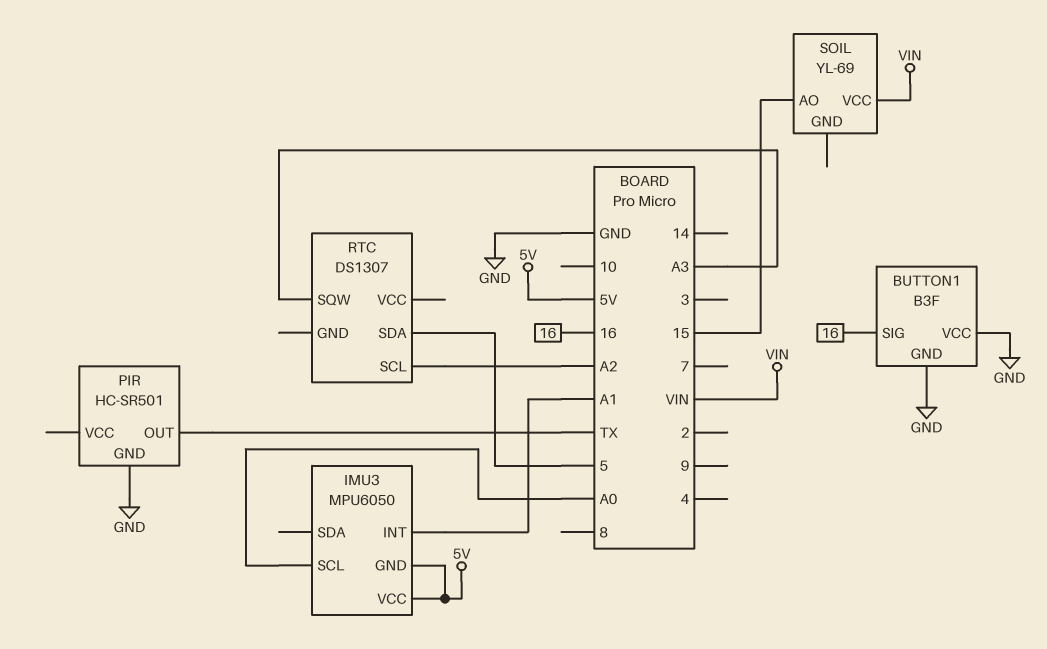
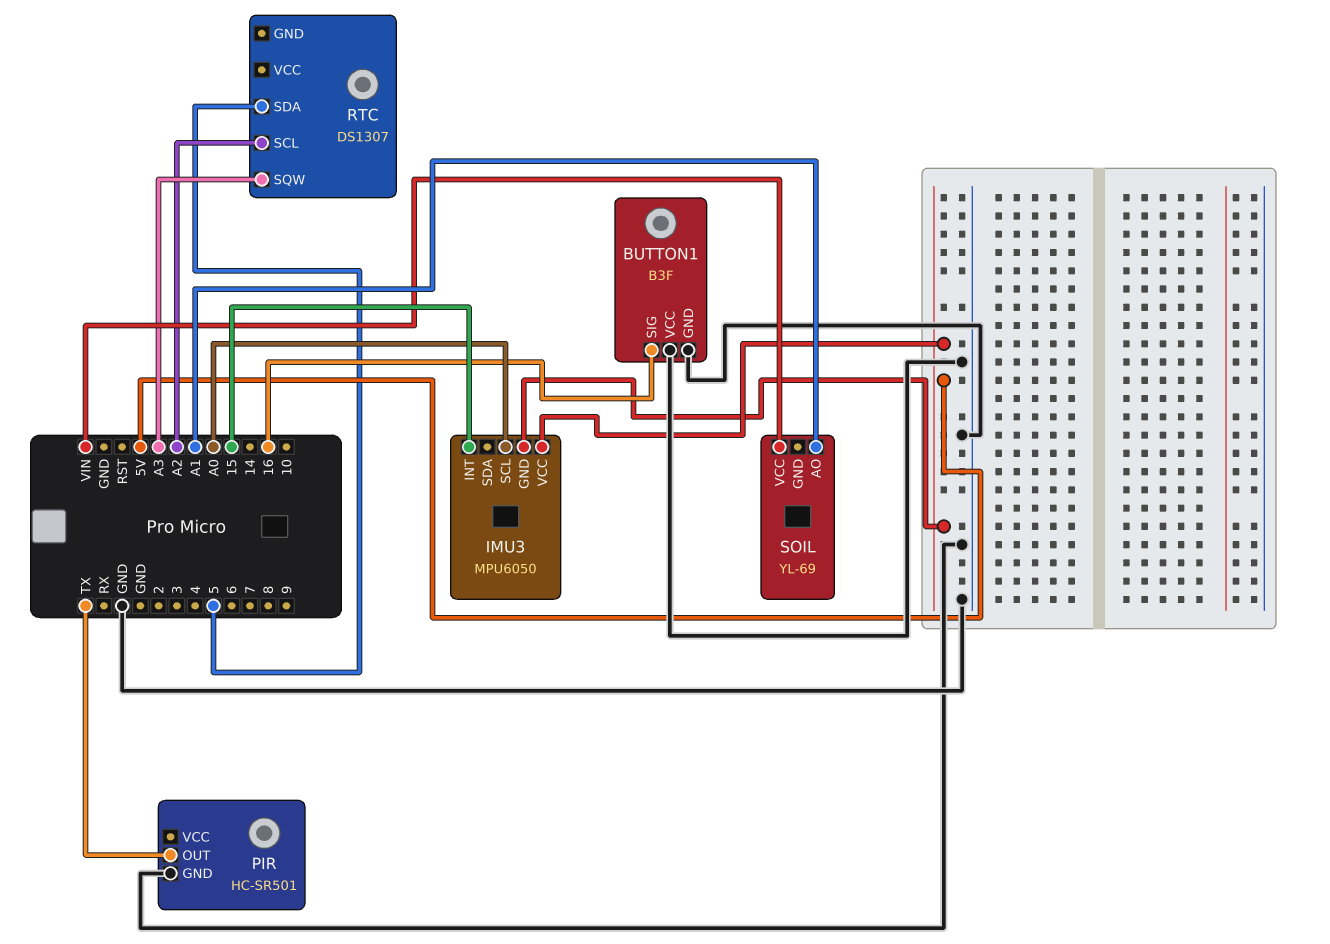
IMU3 pin INT: A1 -> 15
SOIL pin AO: 15 -> A1

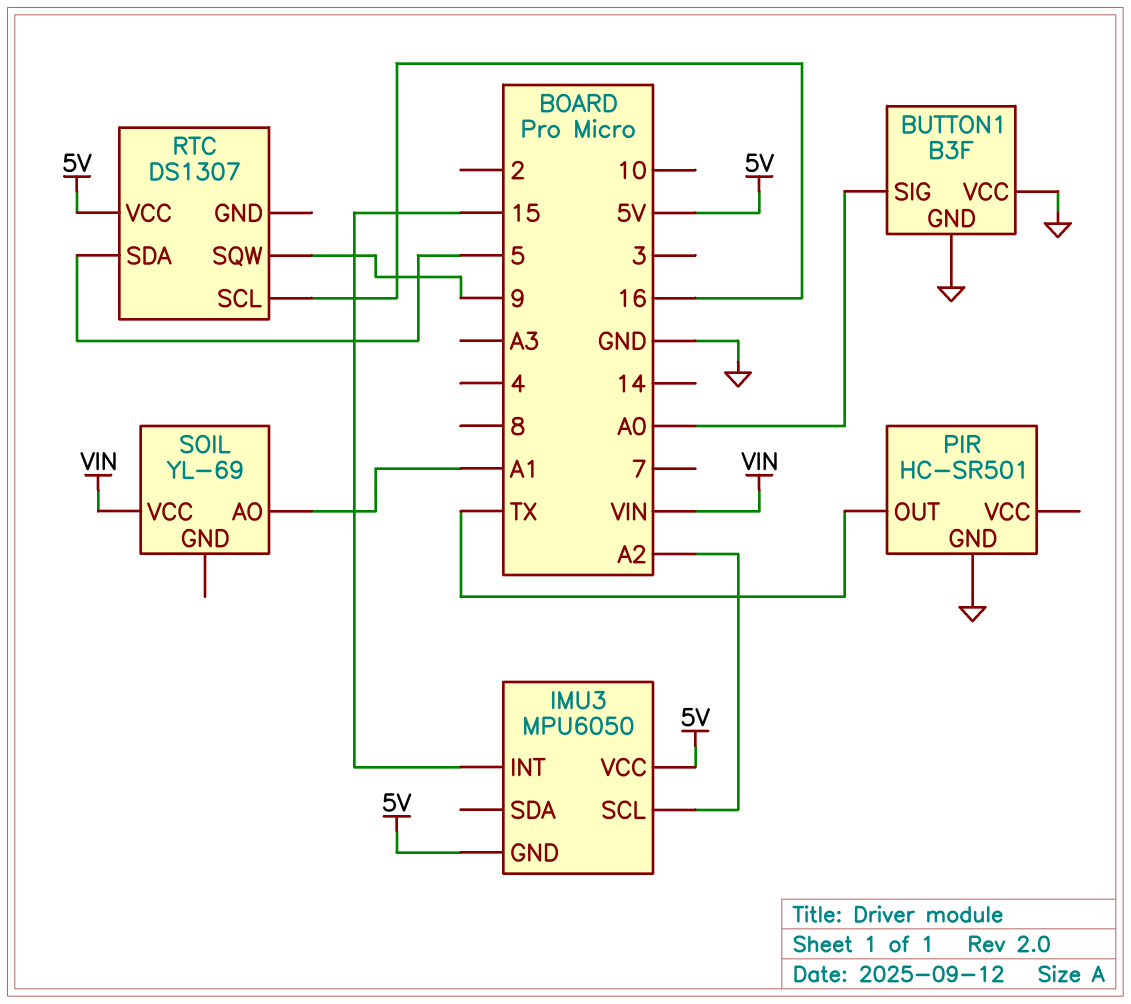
BUTTON1 pin SIG: 16 -> A0
IMU3 pin SCL: A0 -> A2
RTC pin SCL: A2 -> 16
RTC pin SQW: A3 -> 9
RTC pin VCC: none -> 5V

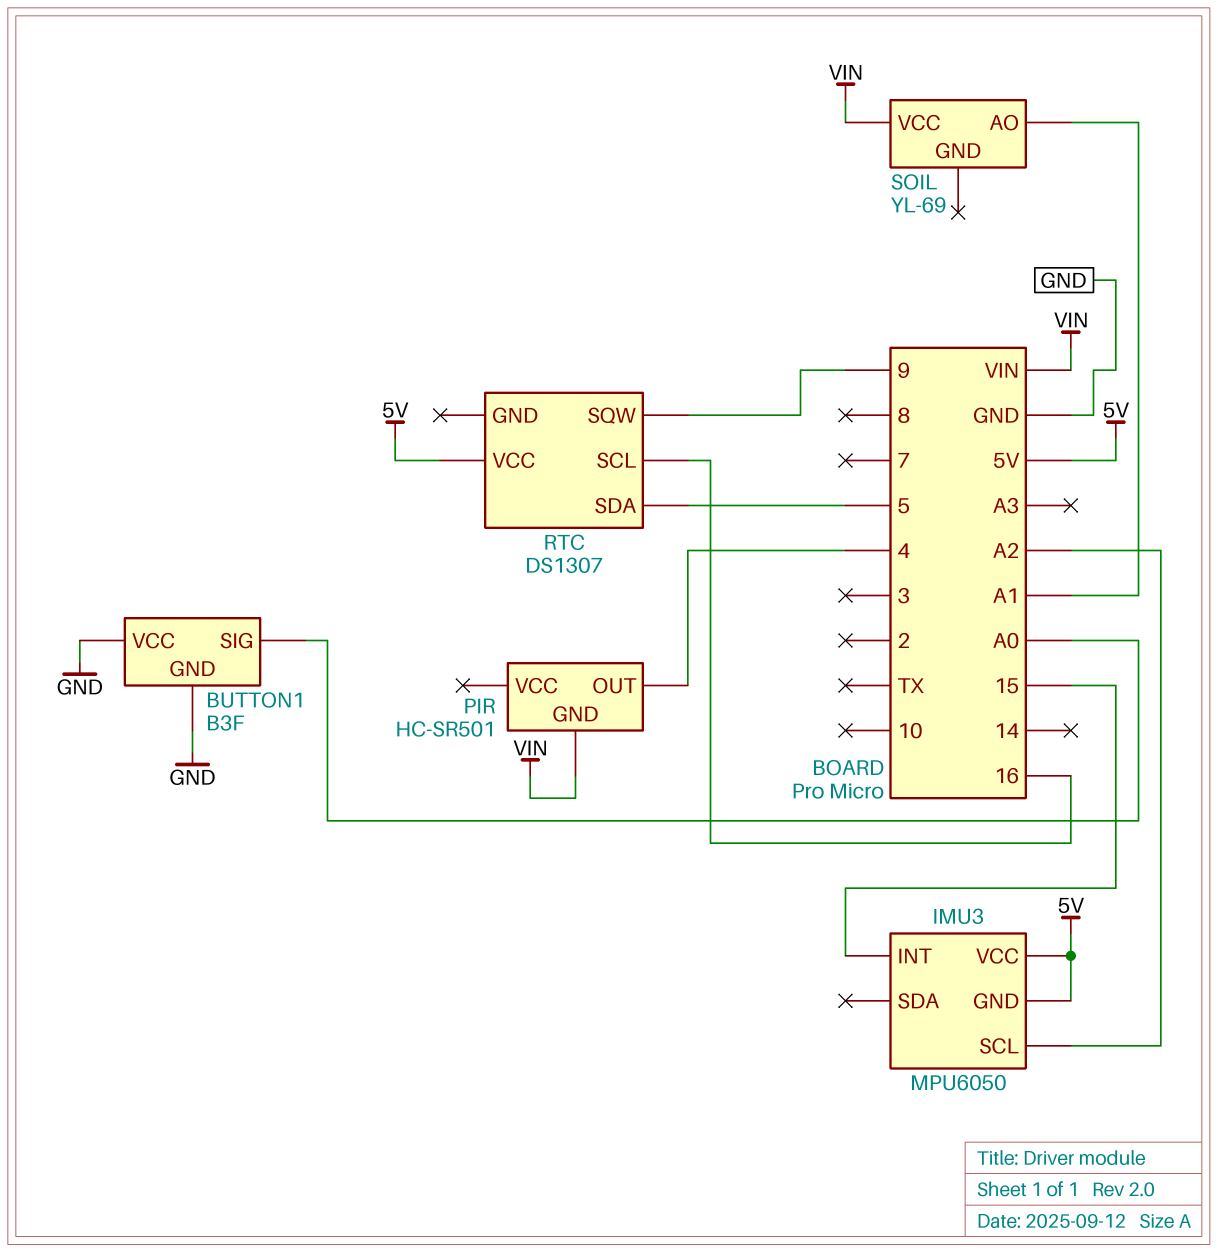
PIR pin GND: GND -> VIN
PIR pin OUT: TX -> 4

